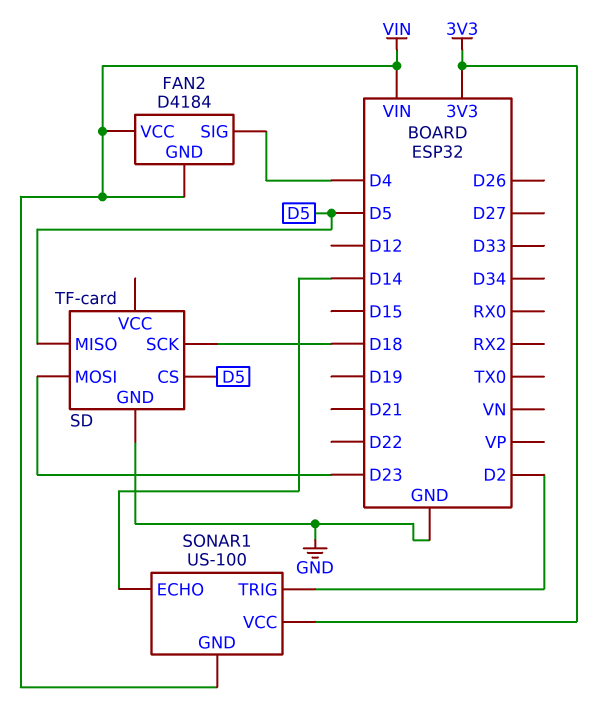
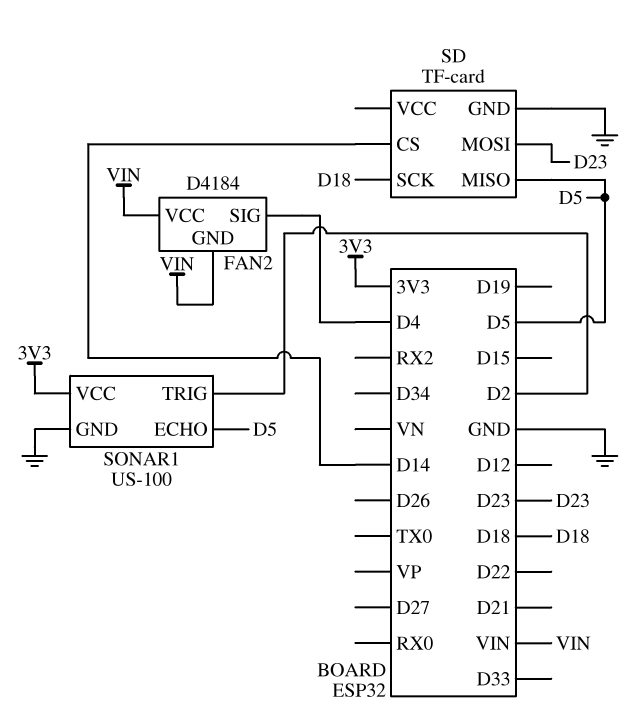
SD pin CS: D5 -> D14
SONAR1 pin ECHO: D14 -> D5
SONAR1 pin GND: VIN -> GND

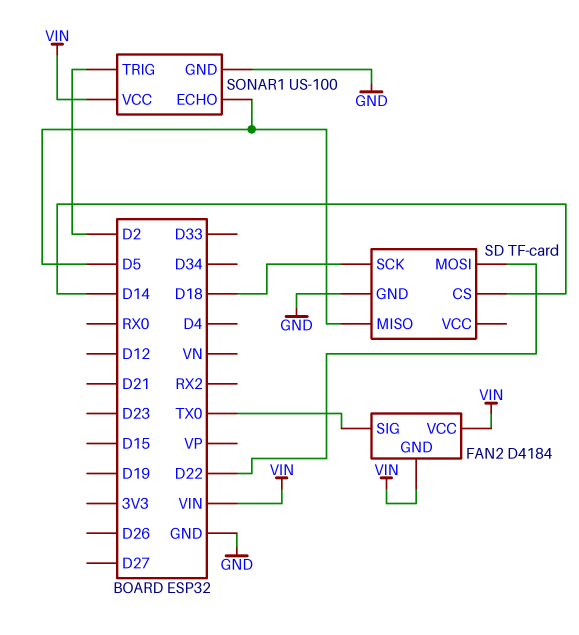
FAN2 pin SIG: D4 -> TX0
SD pin MOSI: D23 -> D22
SONAR1 pin VCC: 3V3 -> VIN

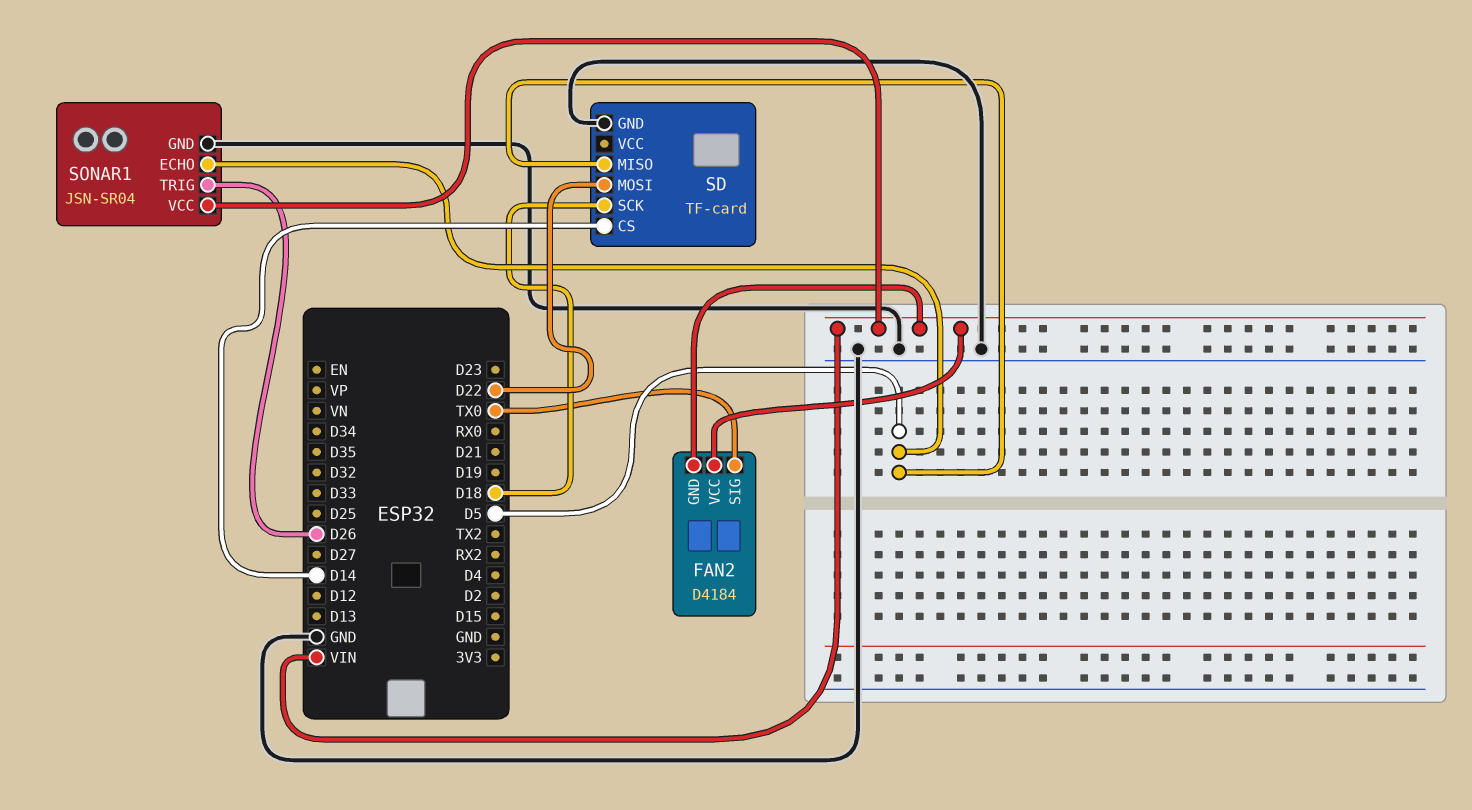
SONAR1: US-100 -> JSN-SR04
SONAR1 pin TRIG: D2 -> D26

